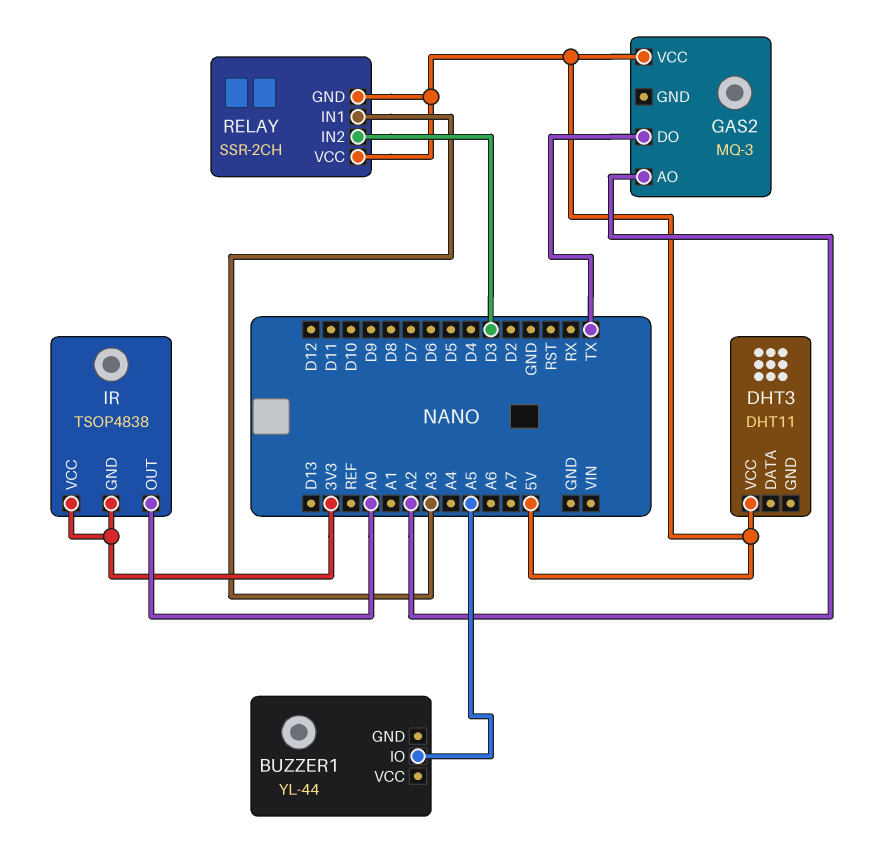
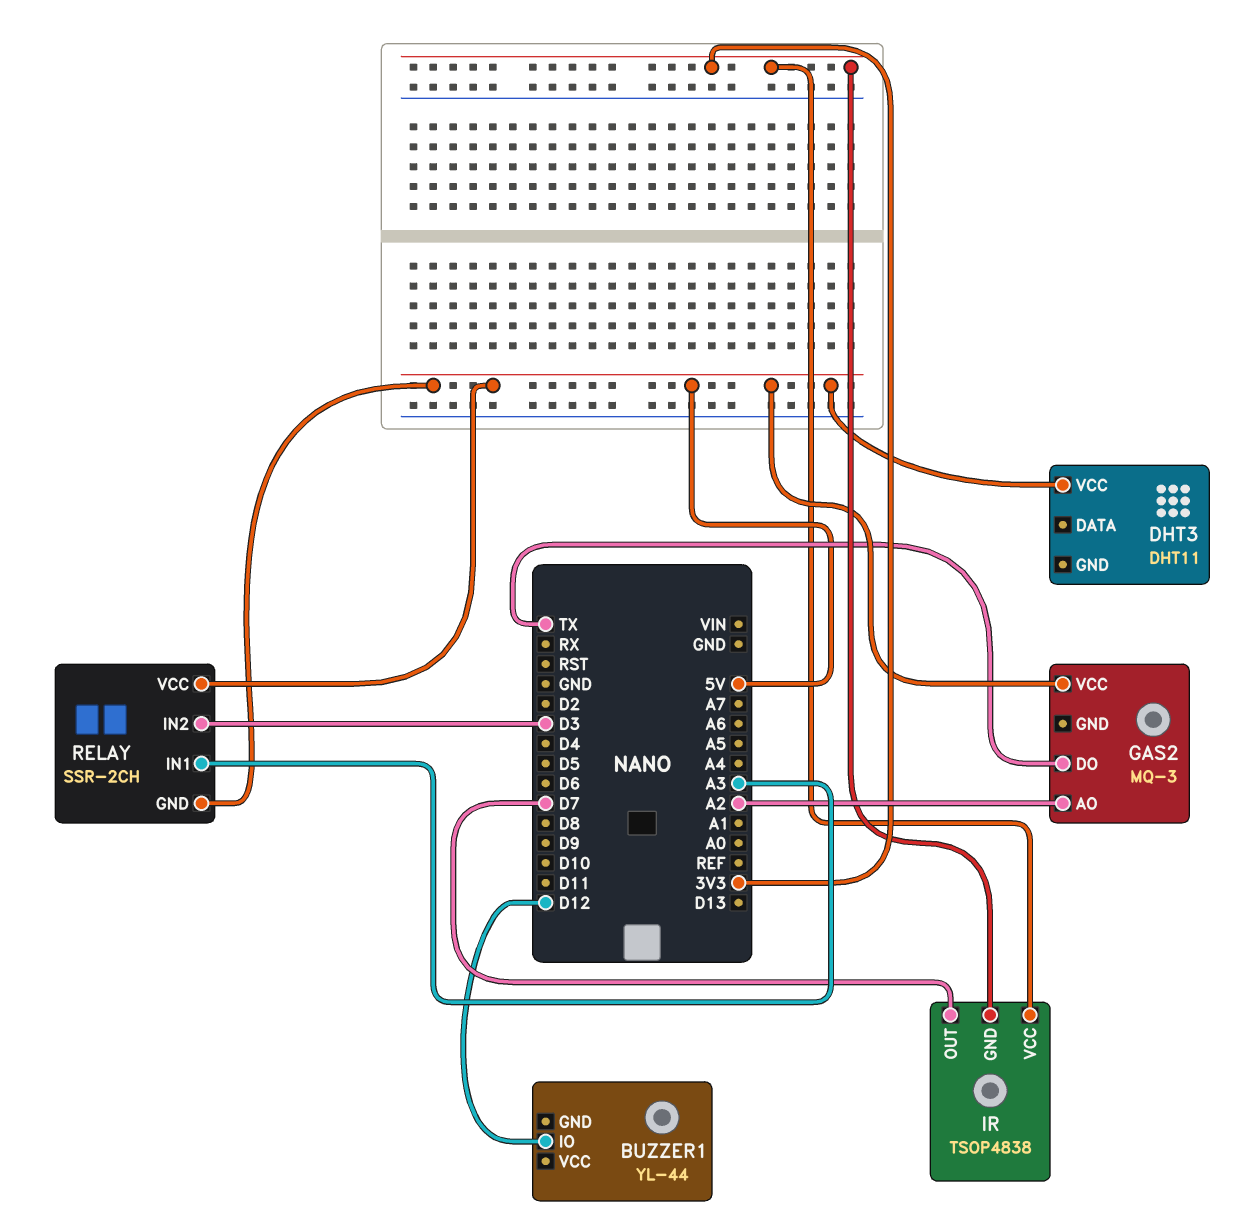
BUZZER1 pin IO: A5 -> D12
IR pin OUT: A0 -> D7

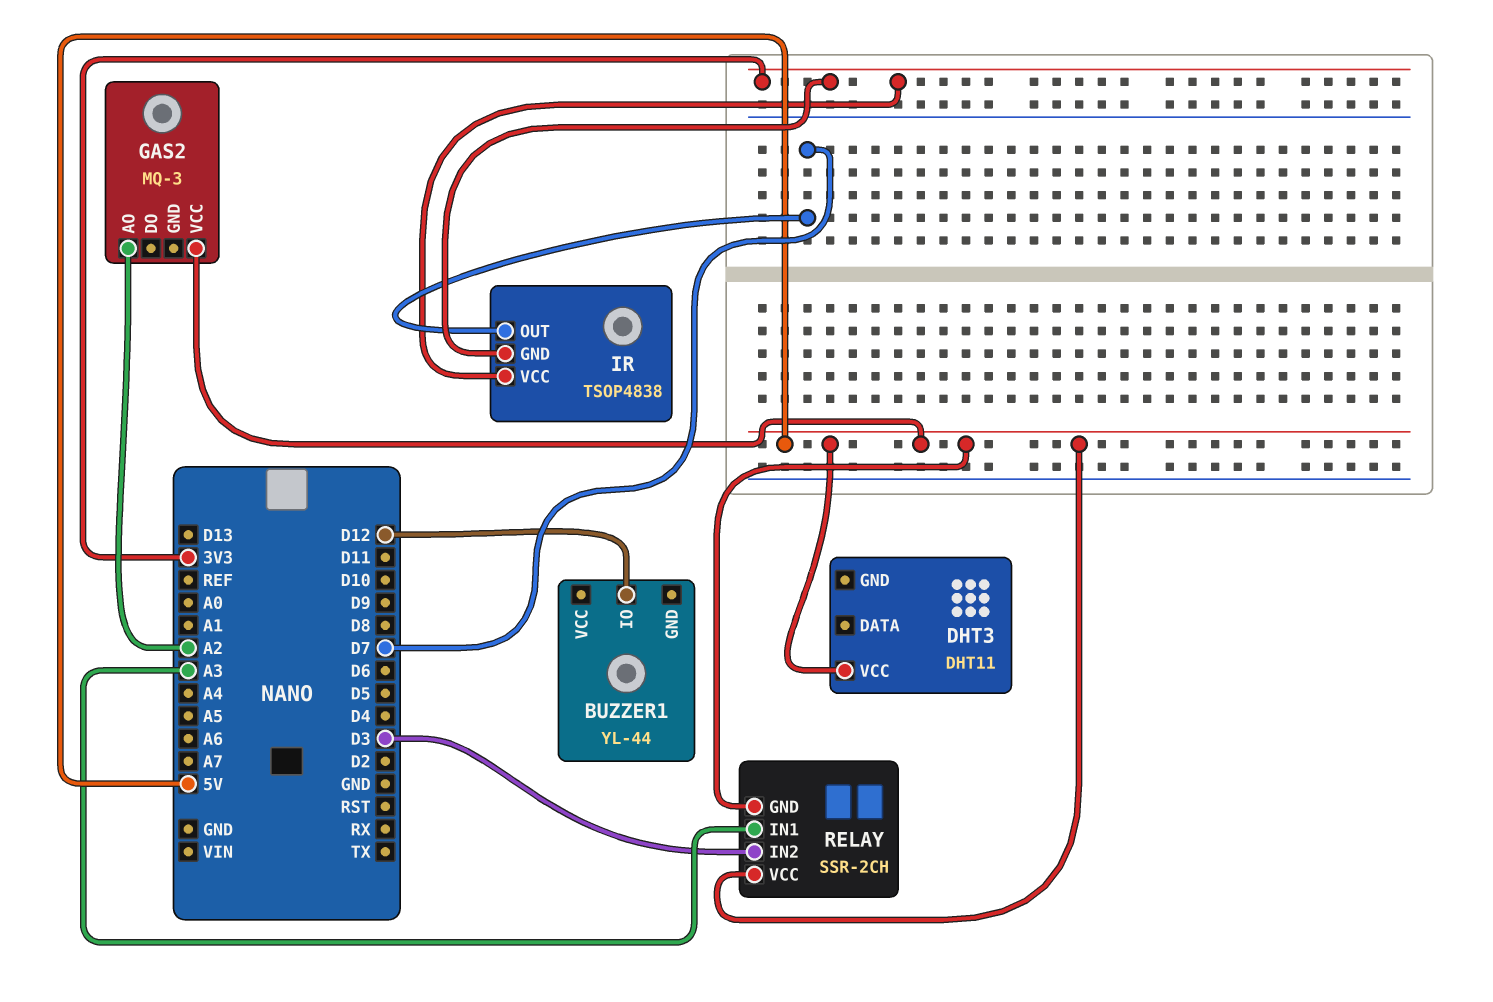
GAS2 pin DO: TX -> none

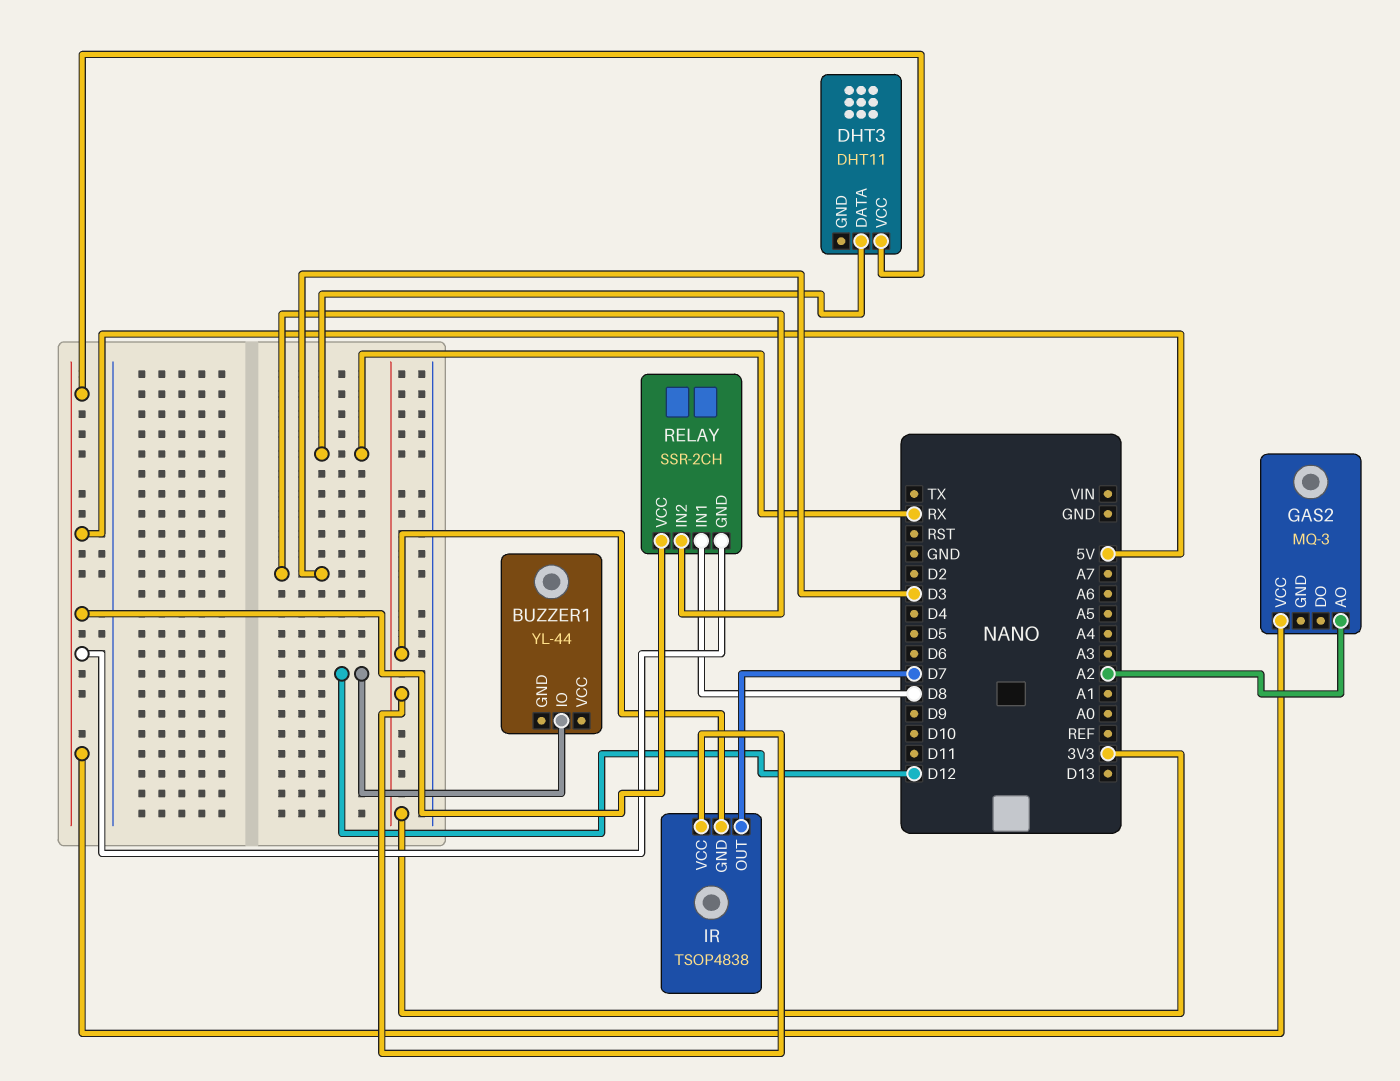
DHT3 pin DATA: none -> RX
RELAY pin IN1: A3 -> D8

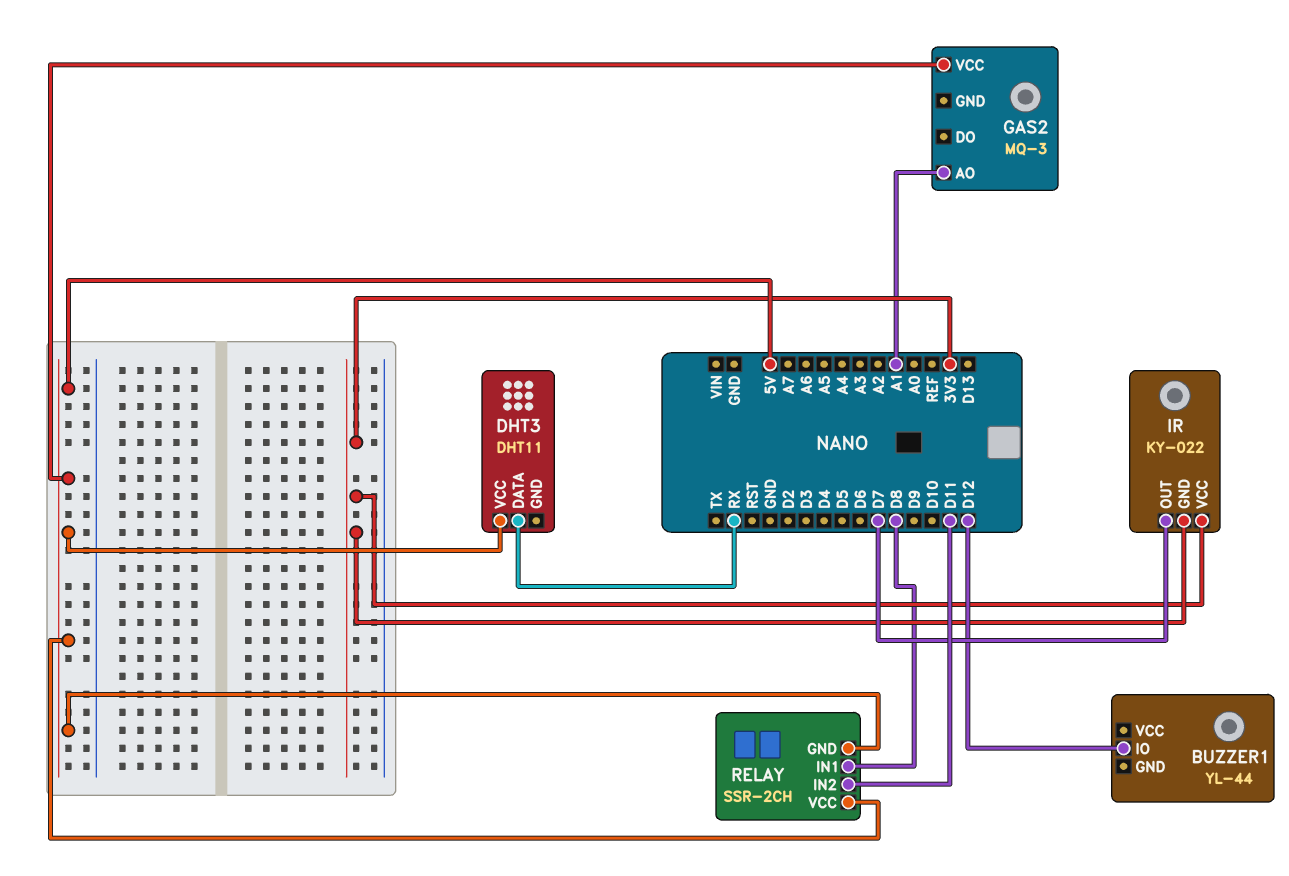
GAS2 pin AO: A2 -> A1
IR: TSOP4838 -> KY-022
RELAY pin IN2: D3 -> D11

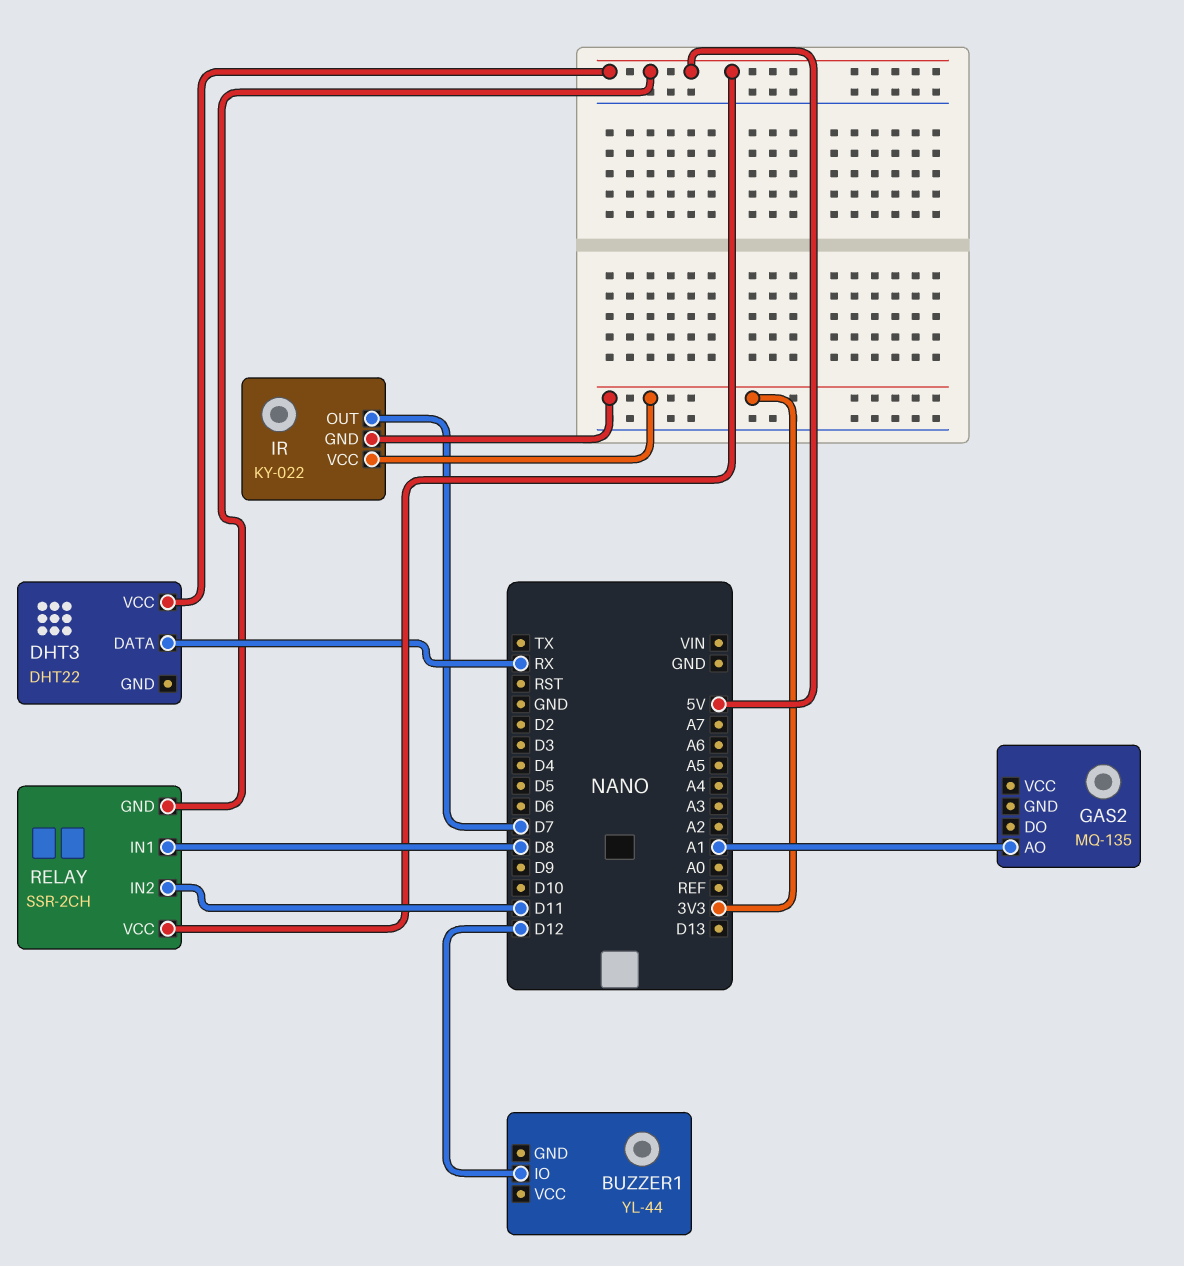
DHT3: DHT11 -> DHT22
GAS2: MQ-3 -> MQ-135
GAS2 pin VCC: 5V -> none

